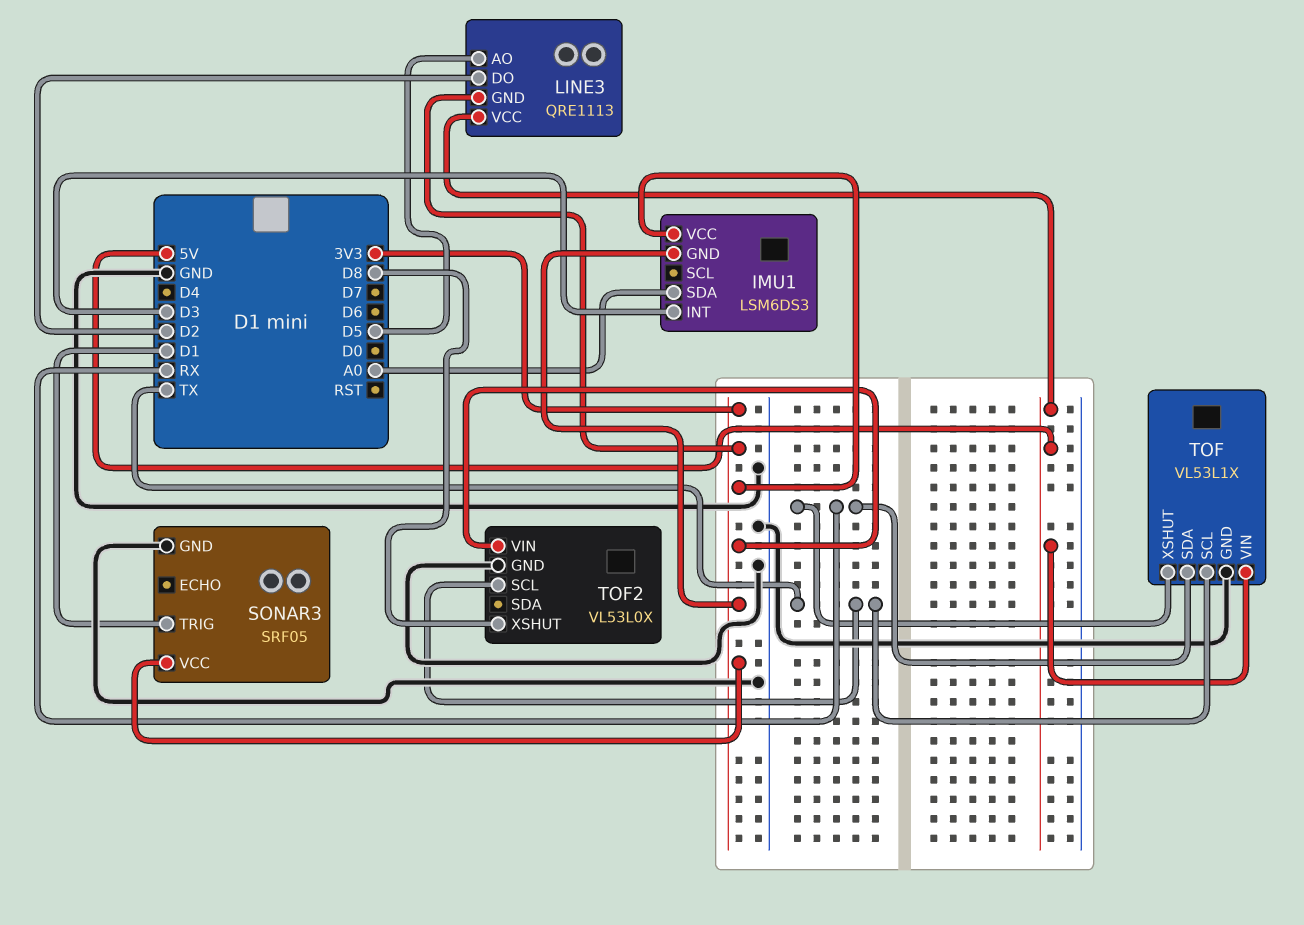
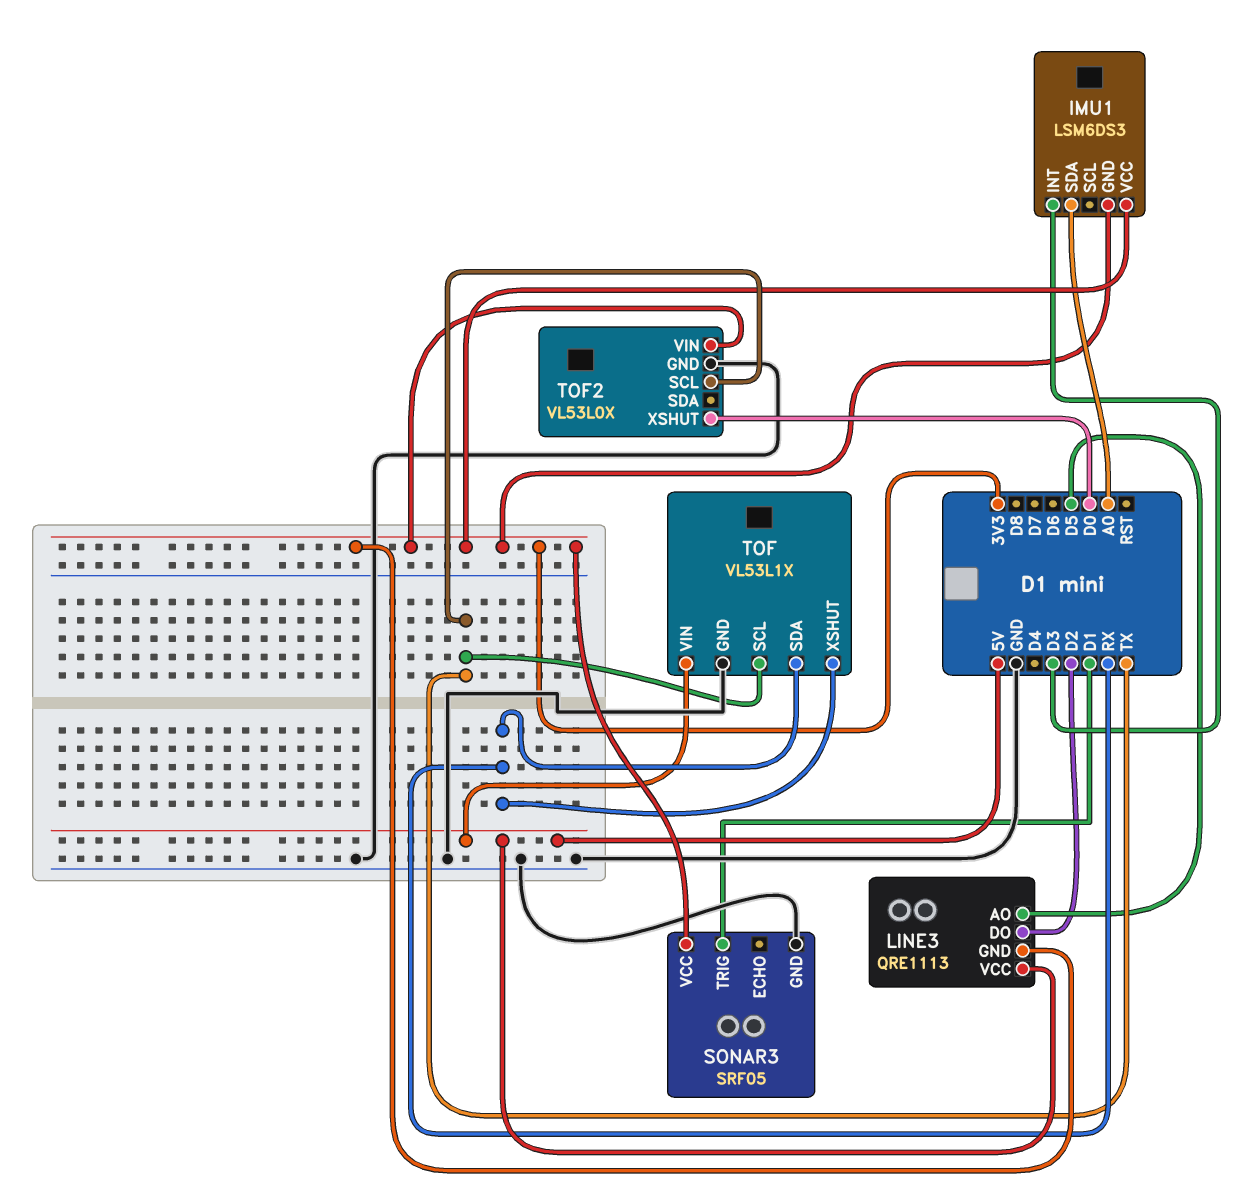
TOF2 pin XSHUT: D8 -> D0

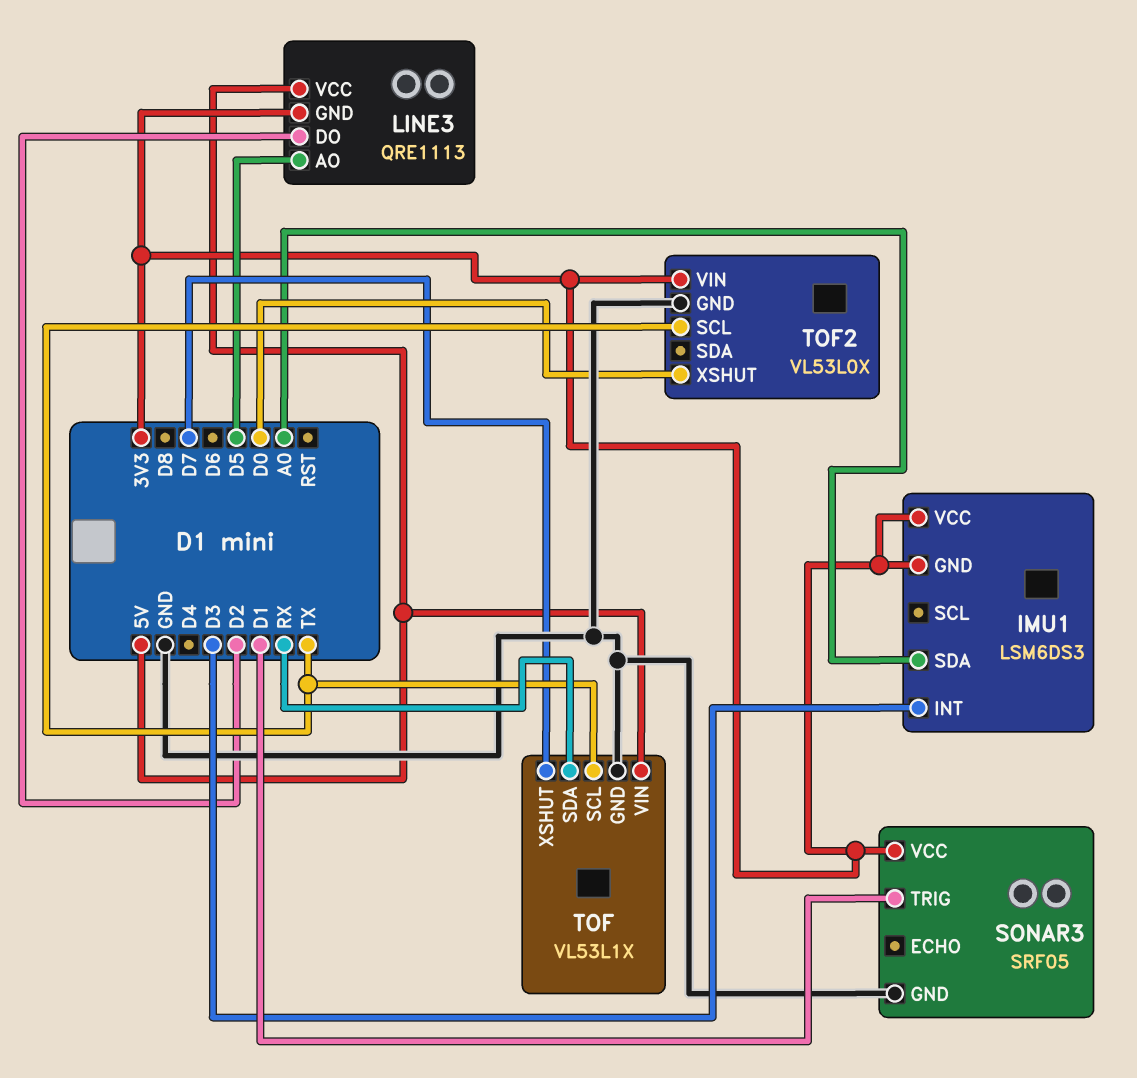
TOF pin XSHUT: RX -> D7

